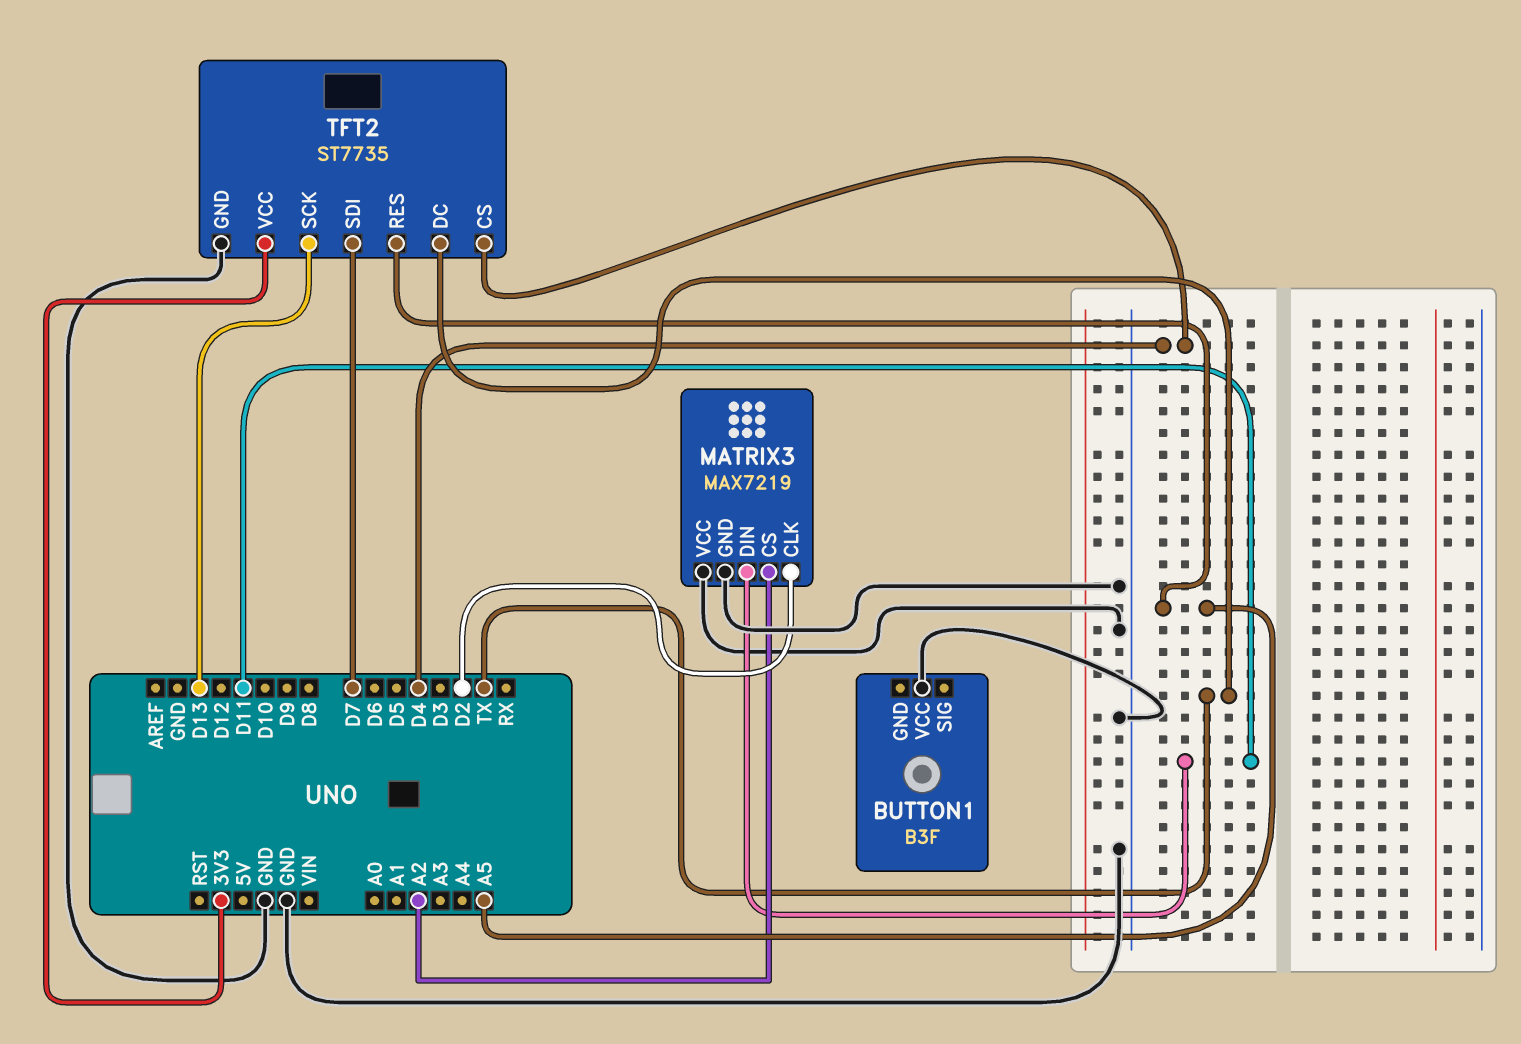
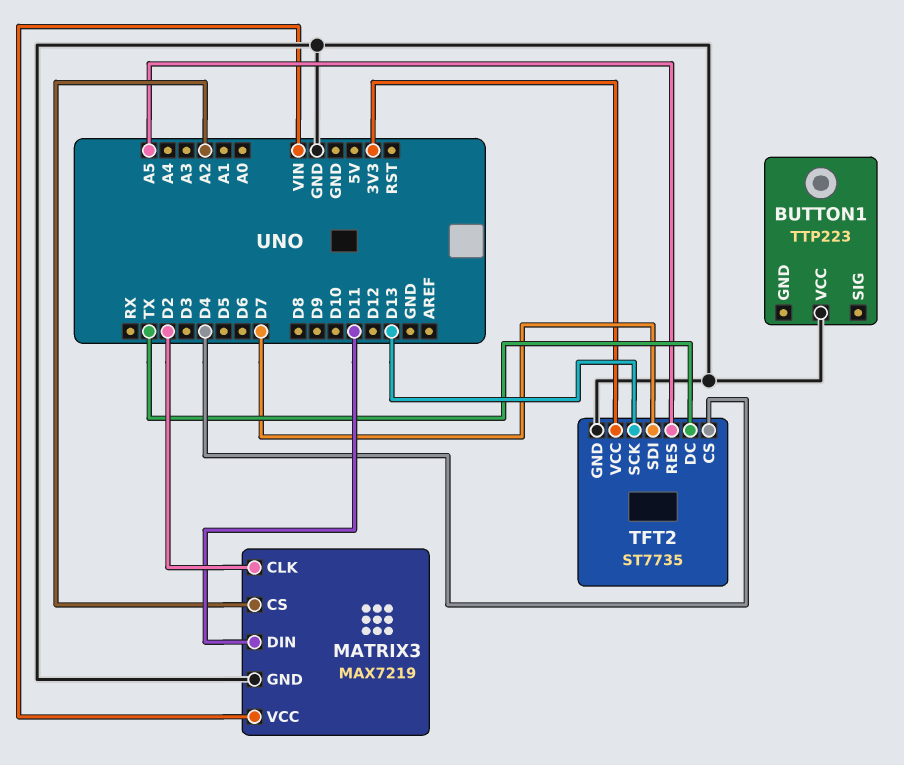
BUTTON1: B3F -> TTP223
MATRIX3 pin VCC: GND -> VIN

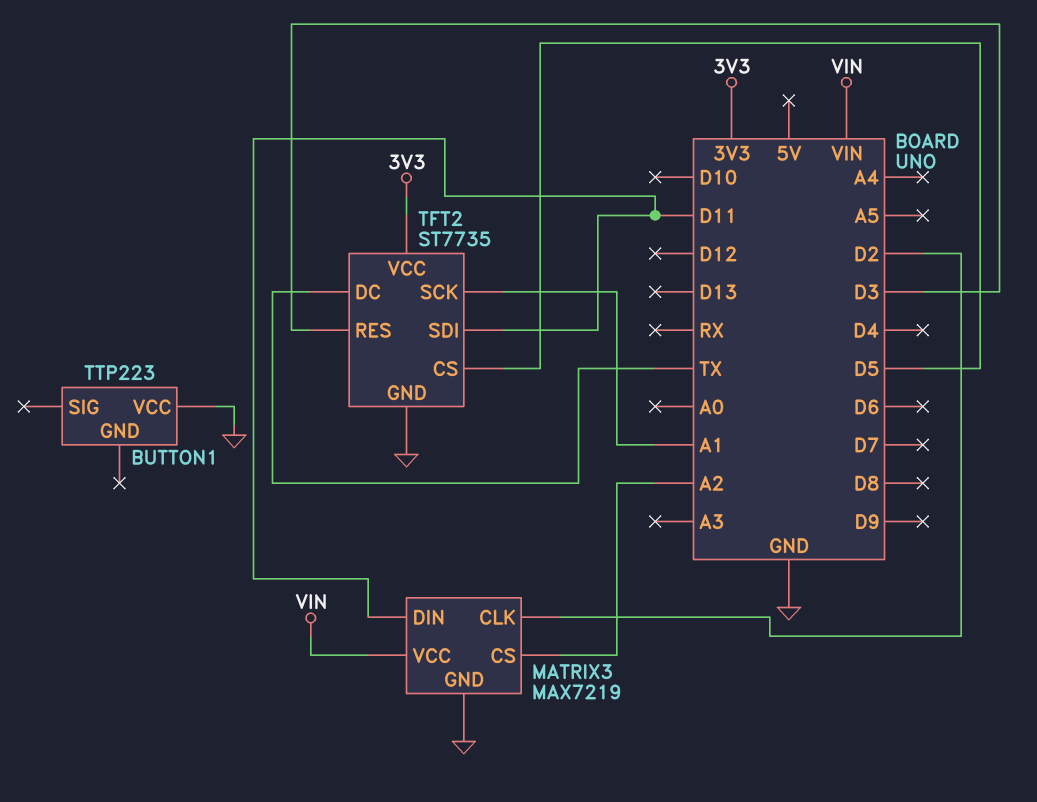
TFT2 pin CS: D4 -> D5
TFT2 pin RES: A5 -> D3
TFT2 pin SCK: D13 -> A1
TFT2 pin SDI: D7 -> D11

